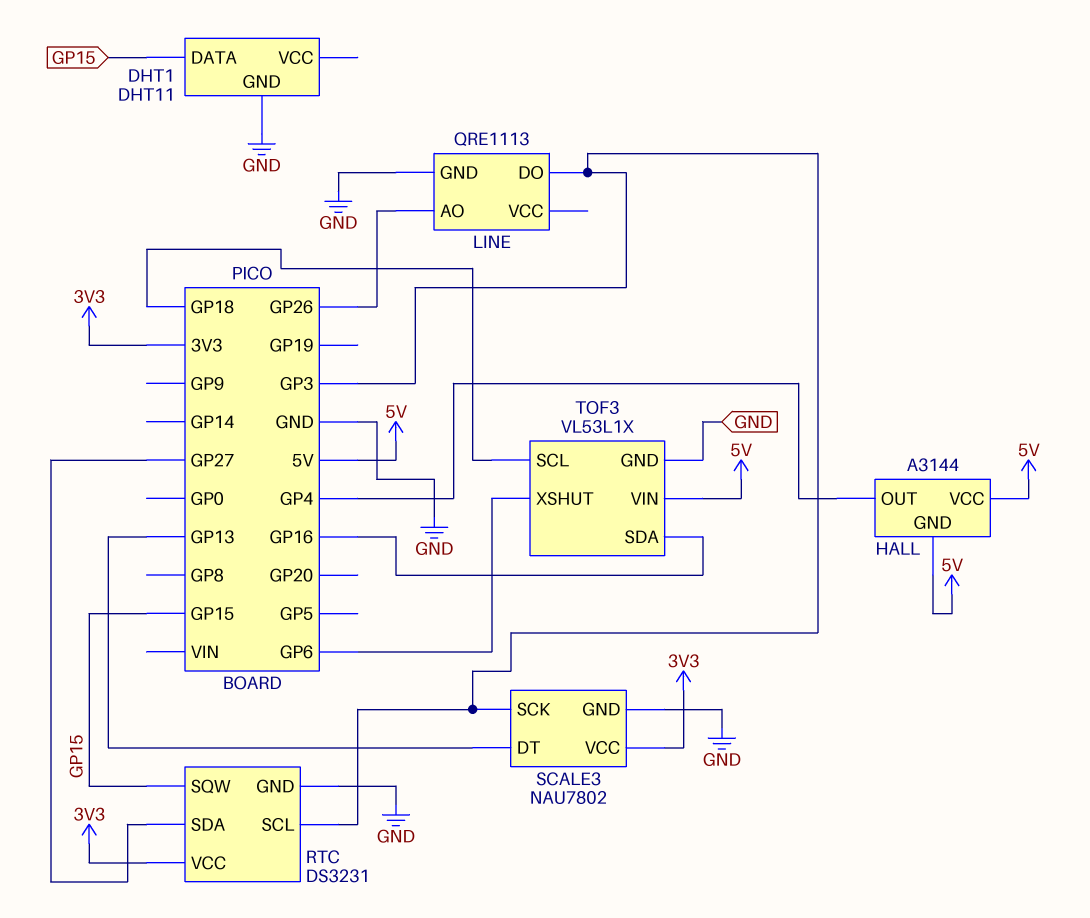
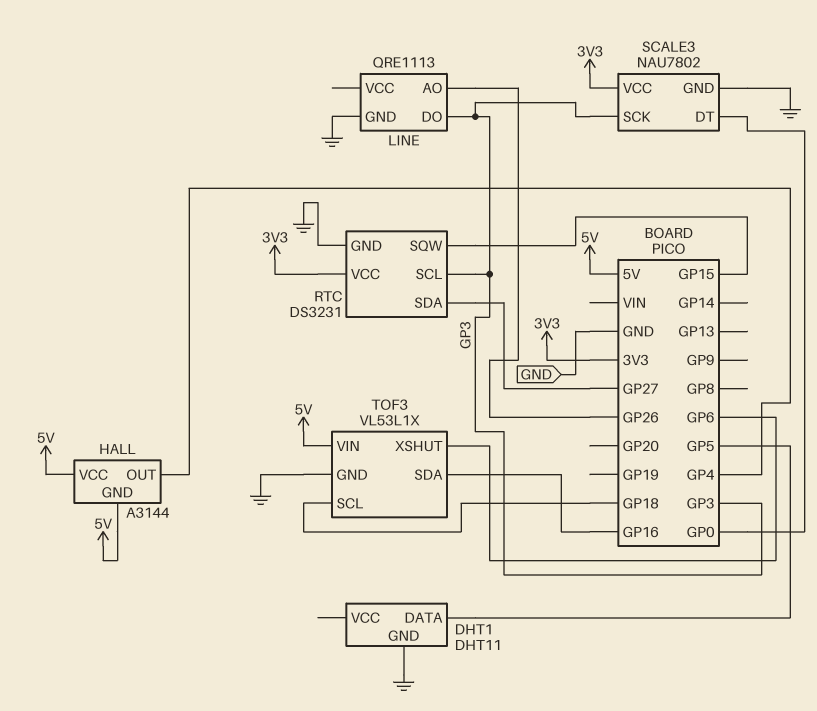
DHT1 pin DATA: GP15 -> GP5
SCALE3 pin DT: GP13 -> GP0

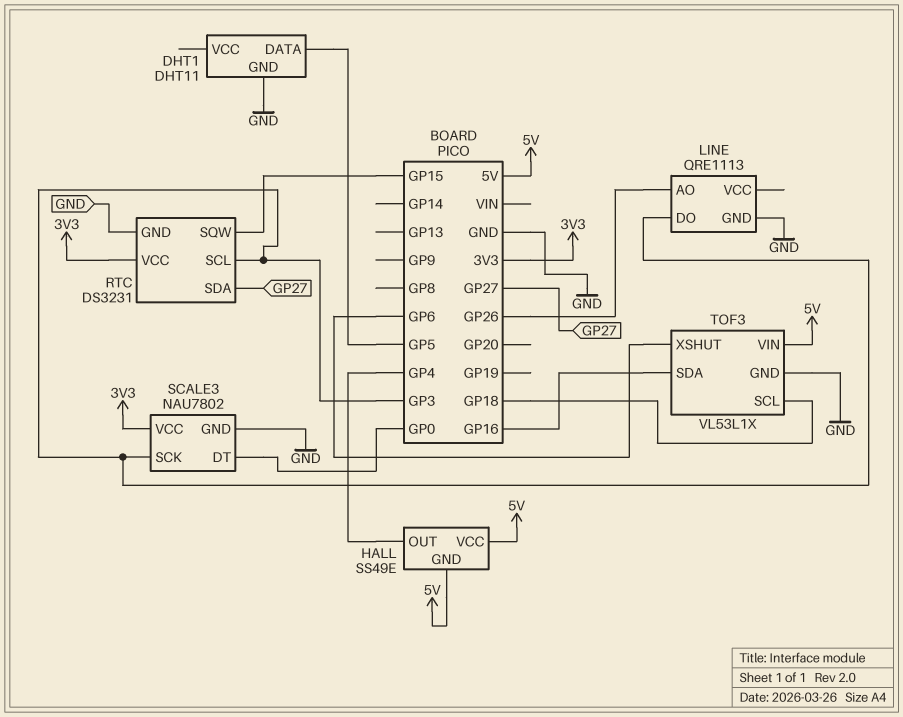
HALL: A3144 -> SS49E

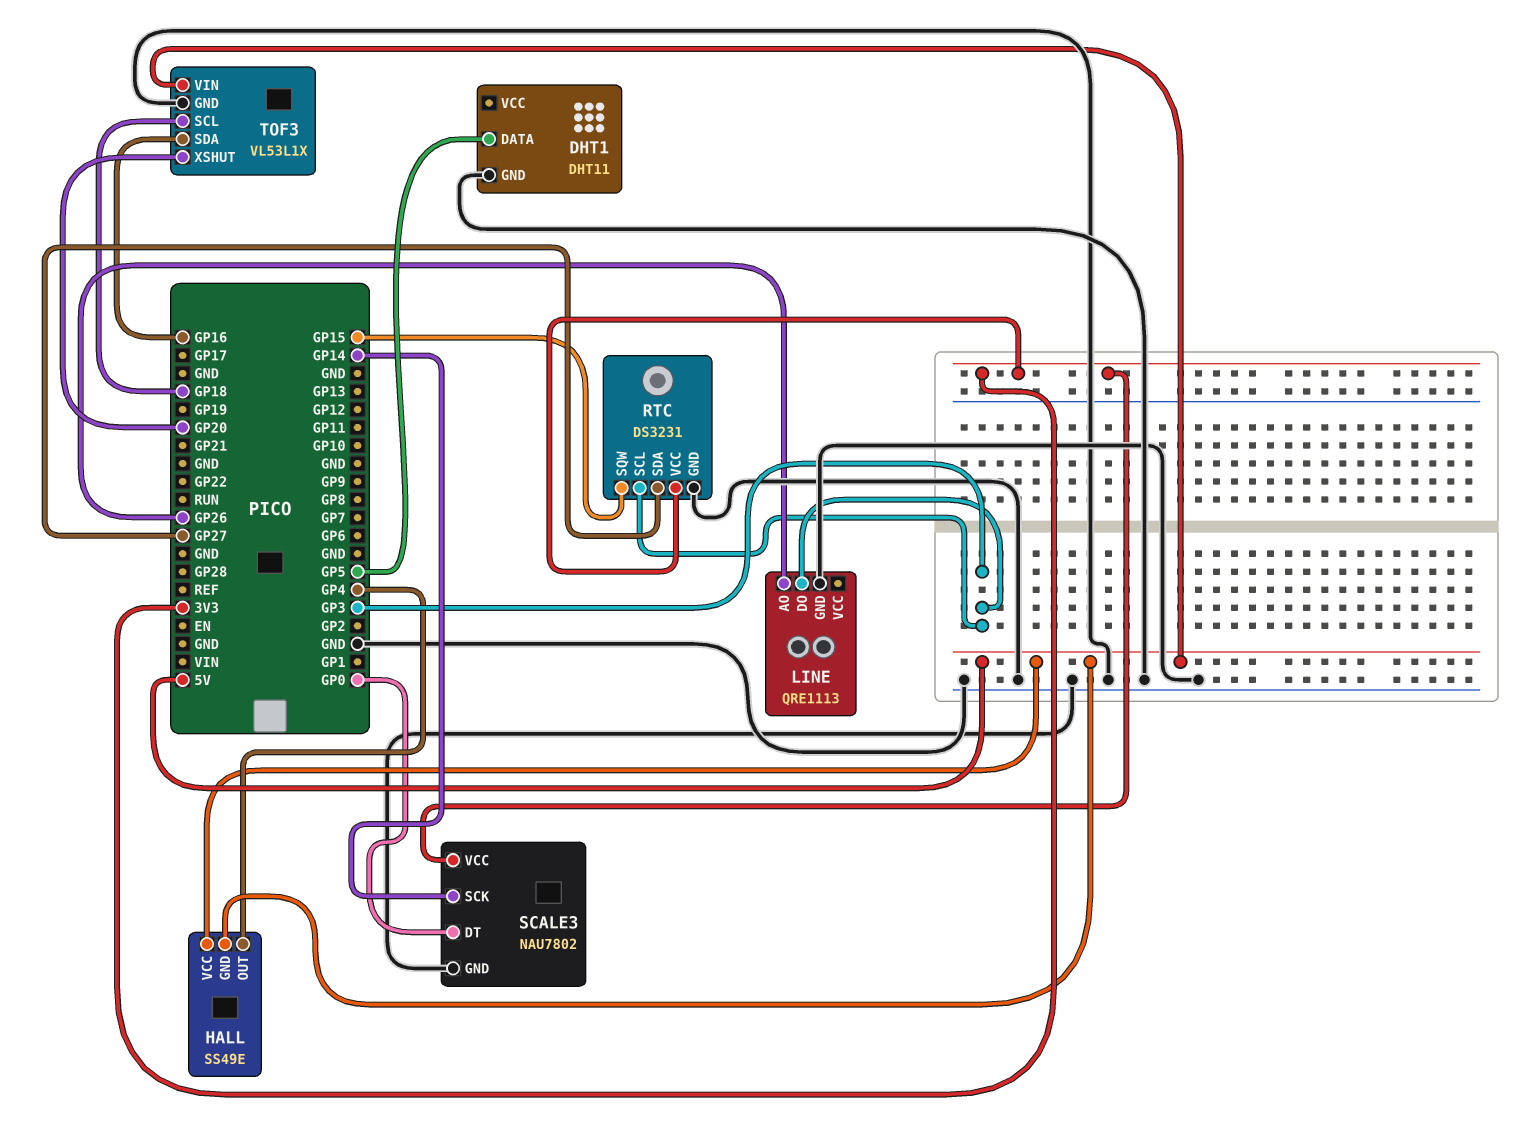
SCALE3 pin SCK: GP3 -> GP14
TOF3 pin XSHUT: GP6 -> GP20

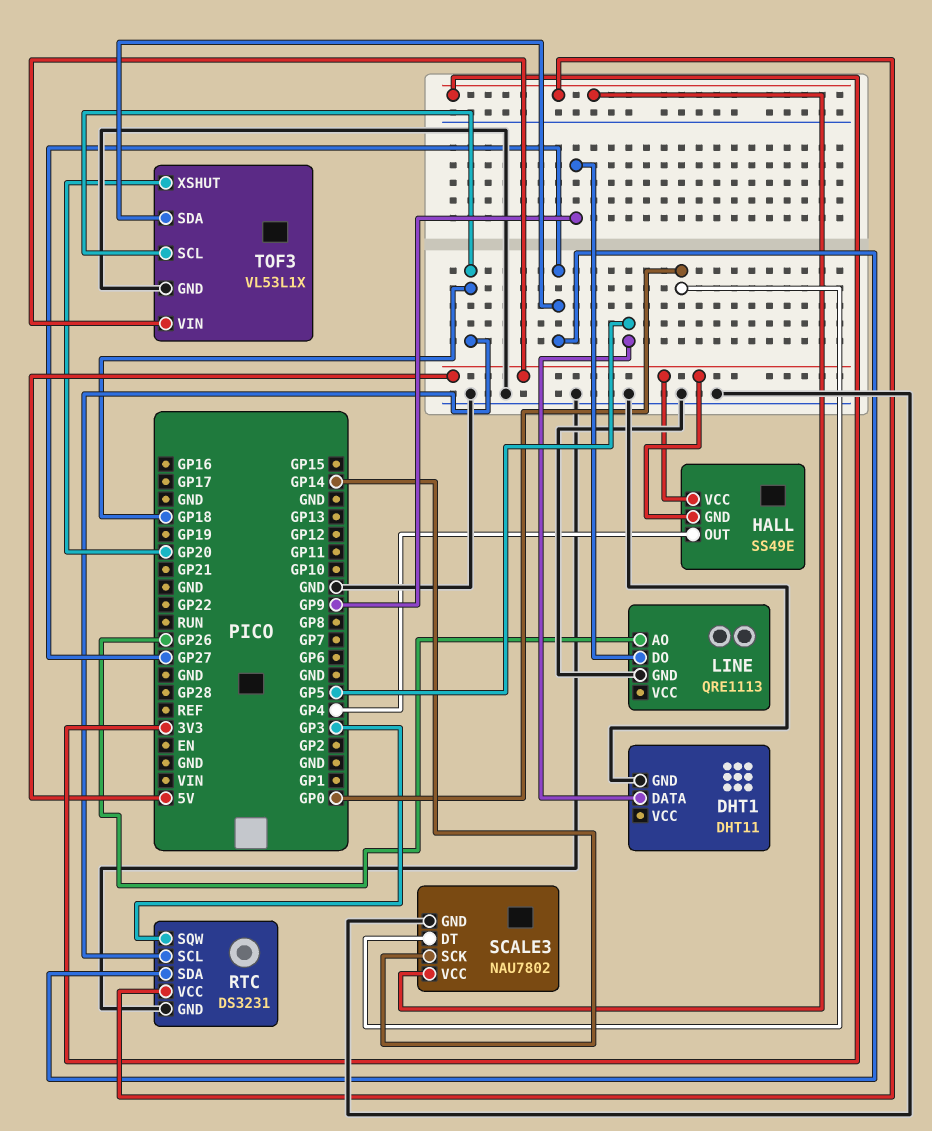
LINE pin DO: GP3 -> GP9
RTC pin SCL: GP3 -> GP18
RTC pin SQW: GP15 -> GP3
TOF3 pin SDA: GP16 -> GP27

